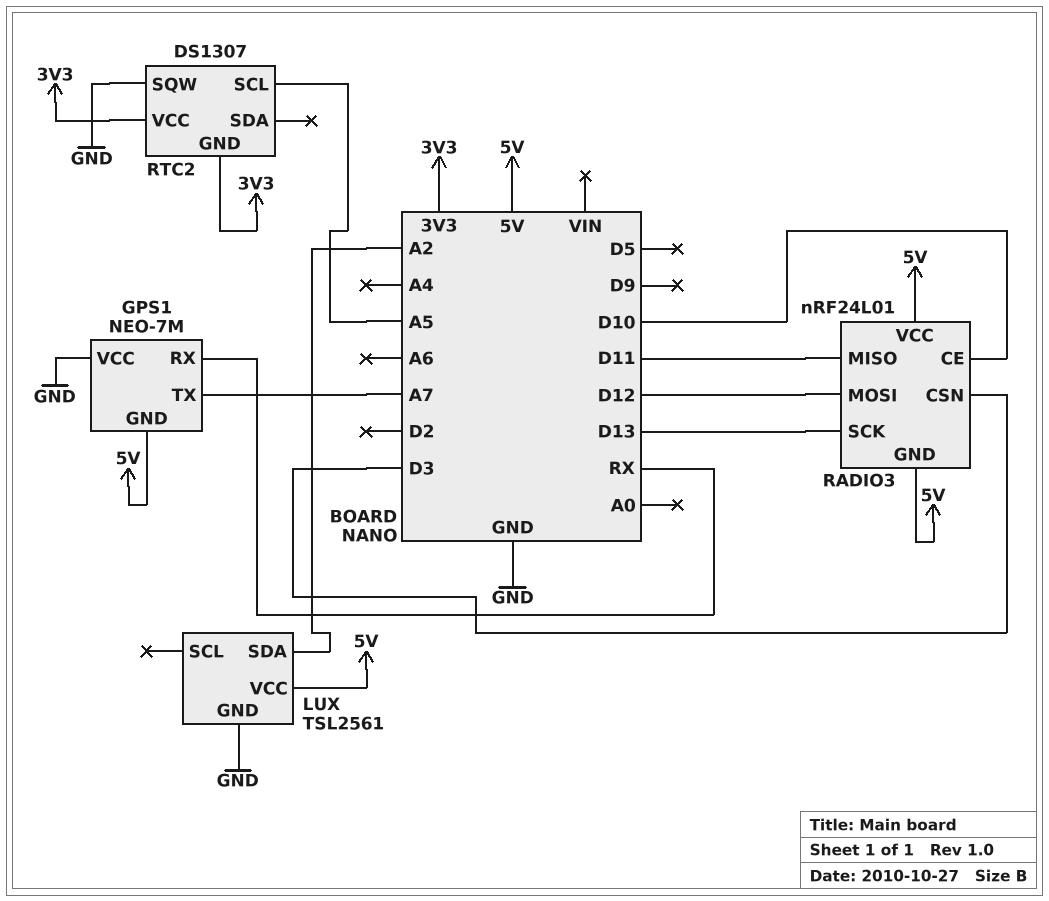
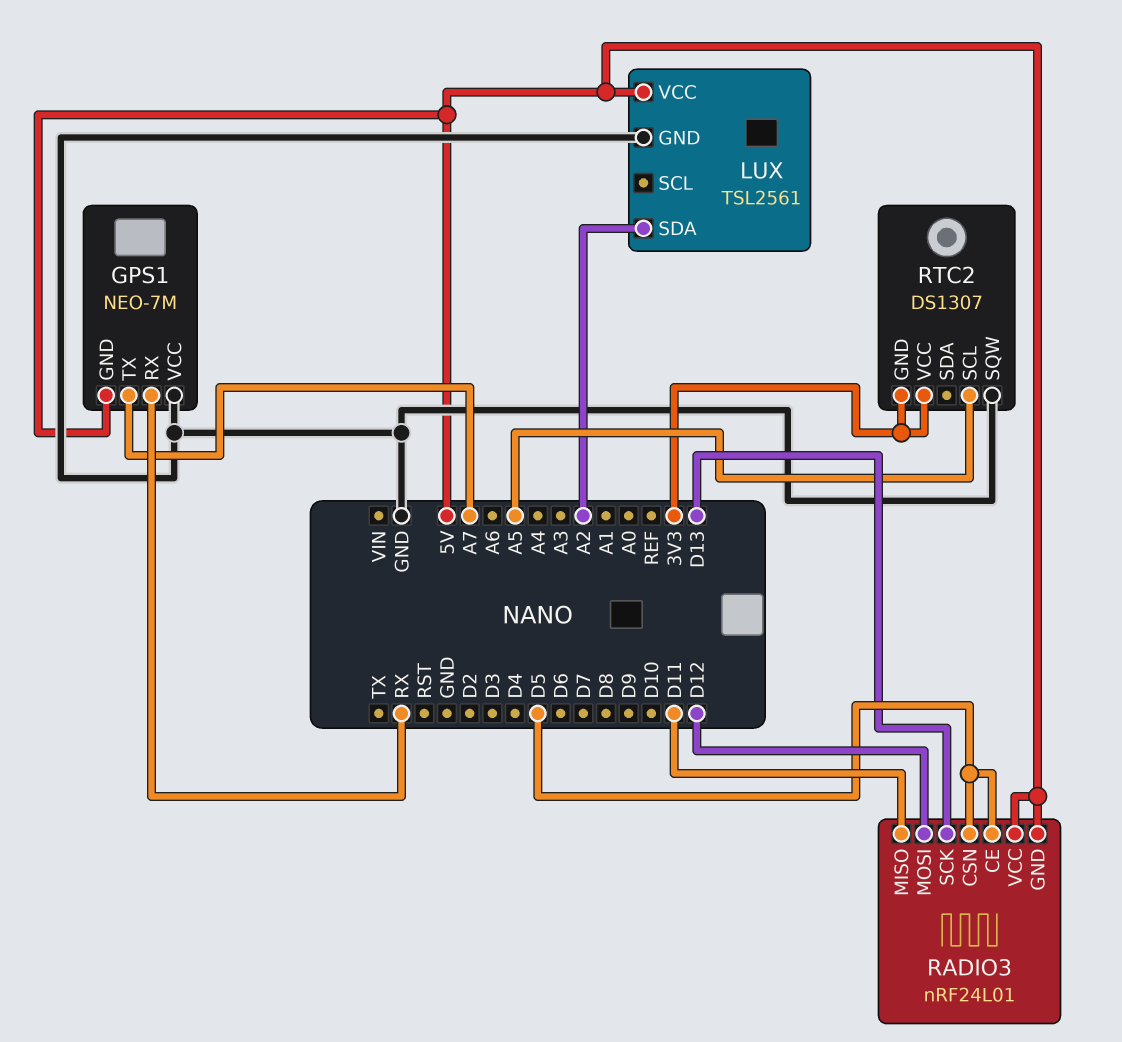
RADIO3 pin CE: D10 -> D5
RADIO3 pin CSN: D3 -> D5

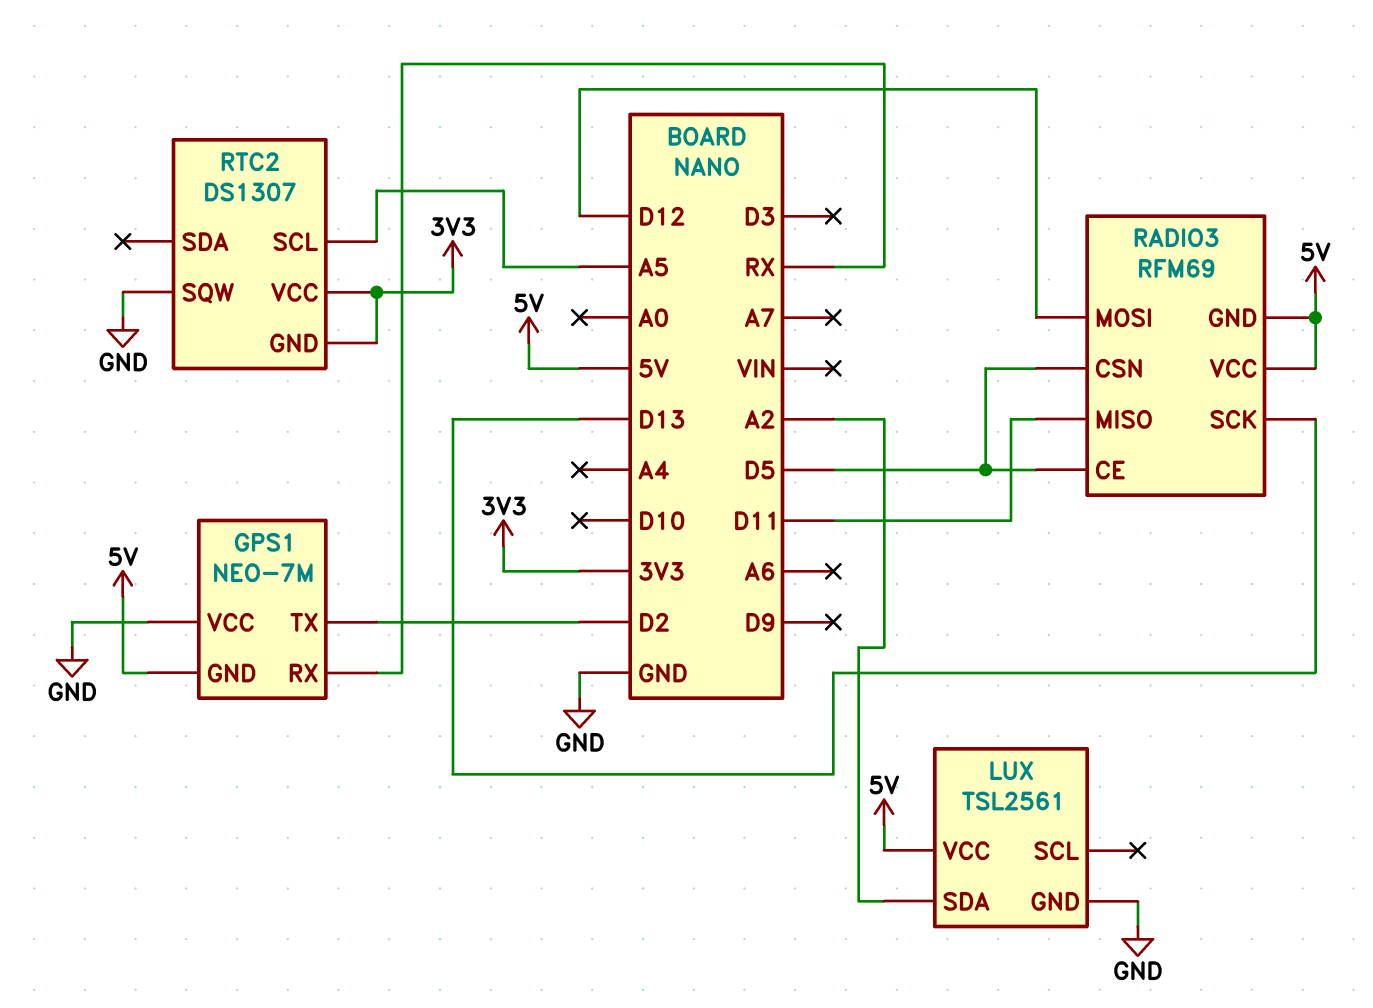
GPS1 pin TX: A7 -> D2
RADIO3: nRF24L01 -> RFM69

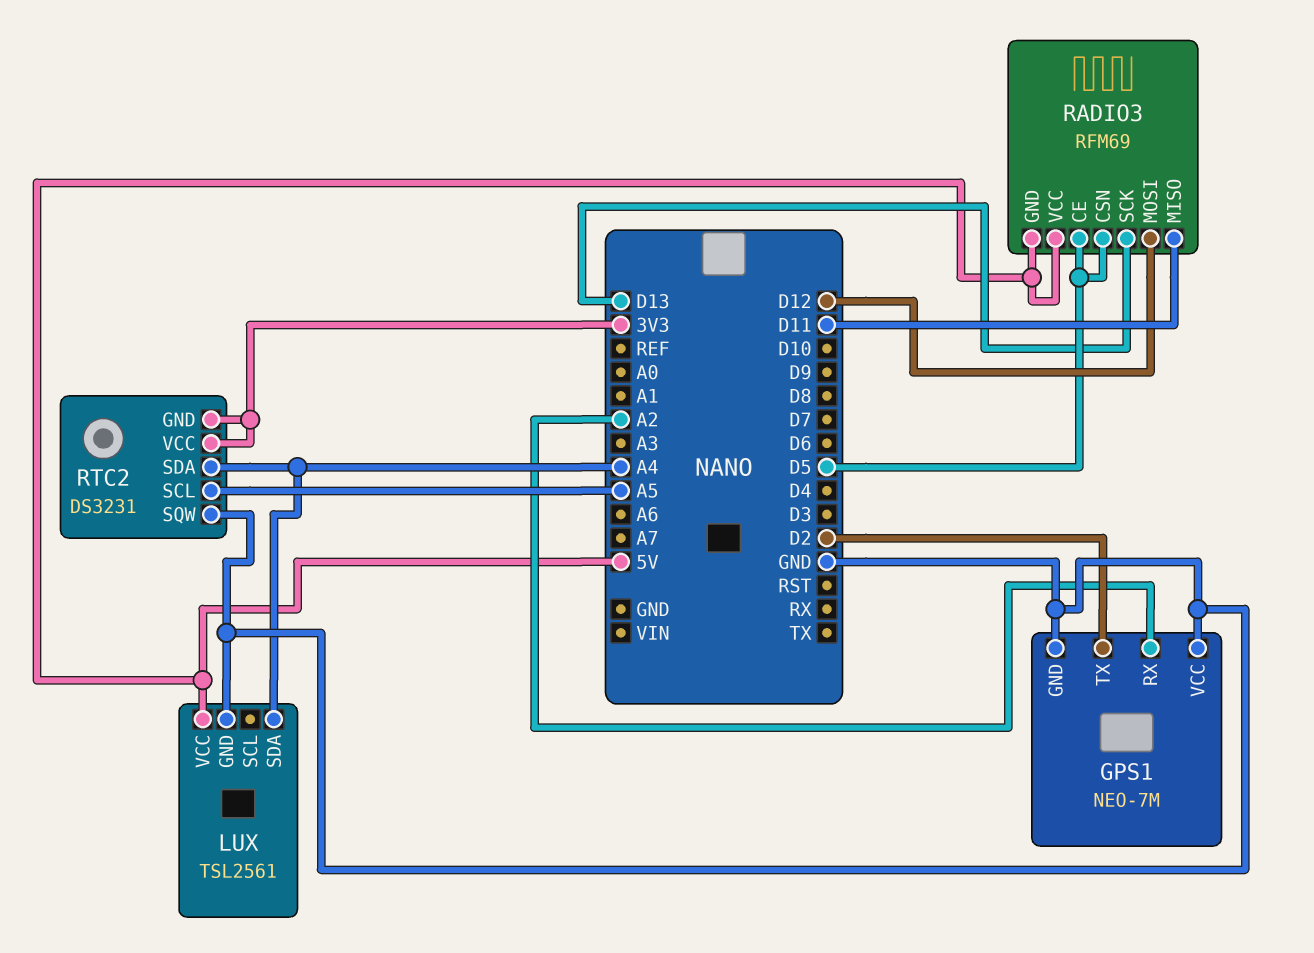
GPS1 pin GND: 5V -> GND
GPS1 pin RX: RX -> A2
LUX pin SDA: A2 -> A4
RTC2: DS1307 -> DS3231
RTC2 pin SDA: none -> A4

